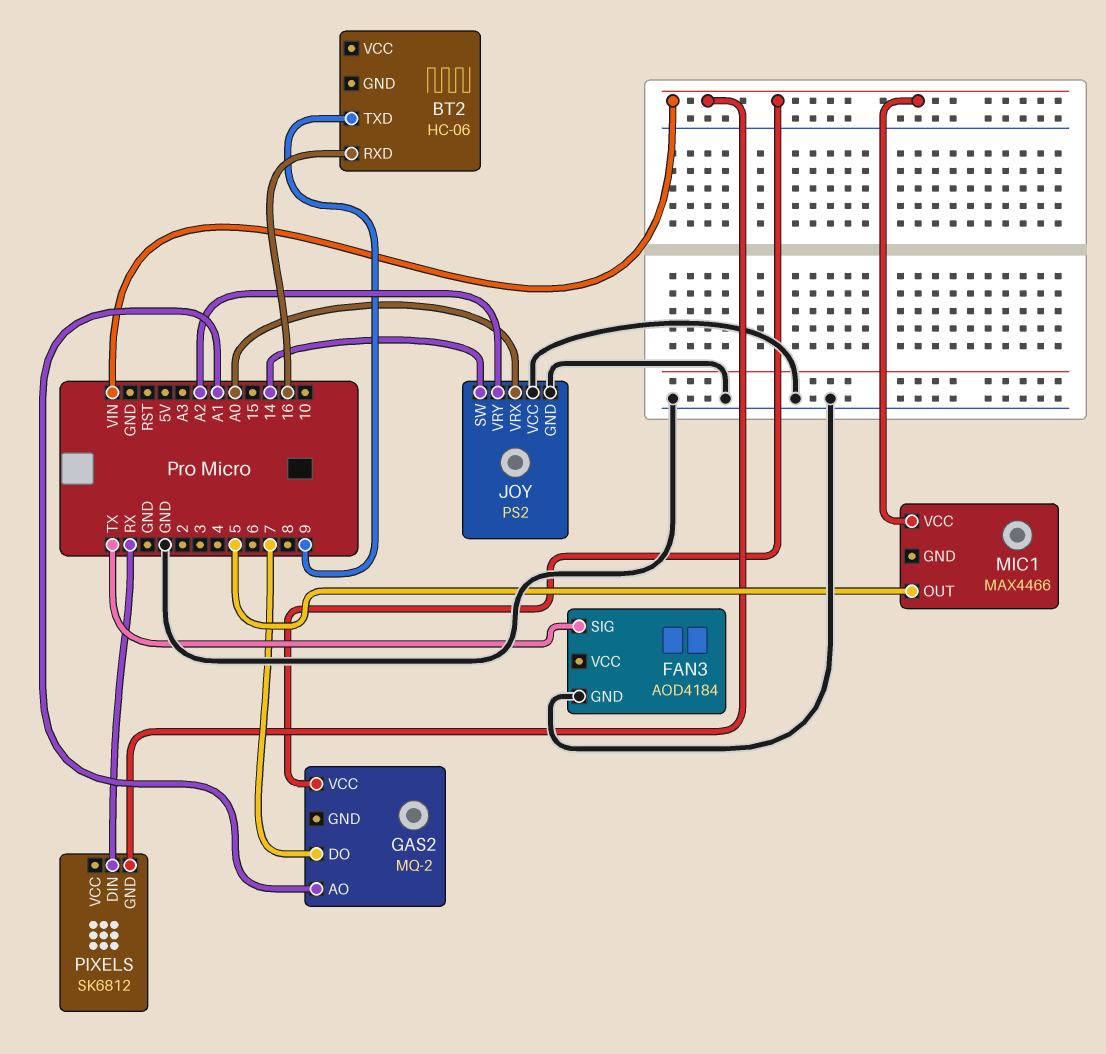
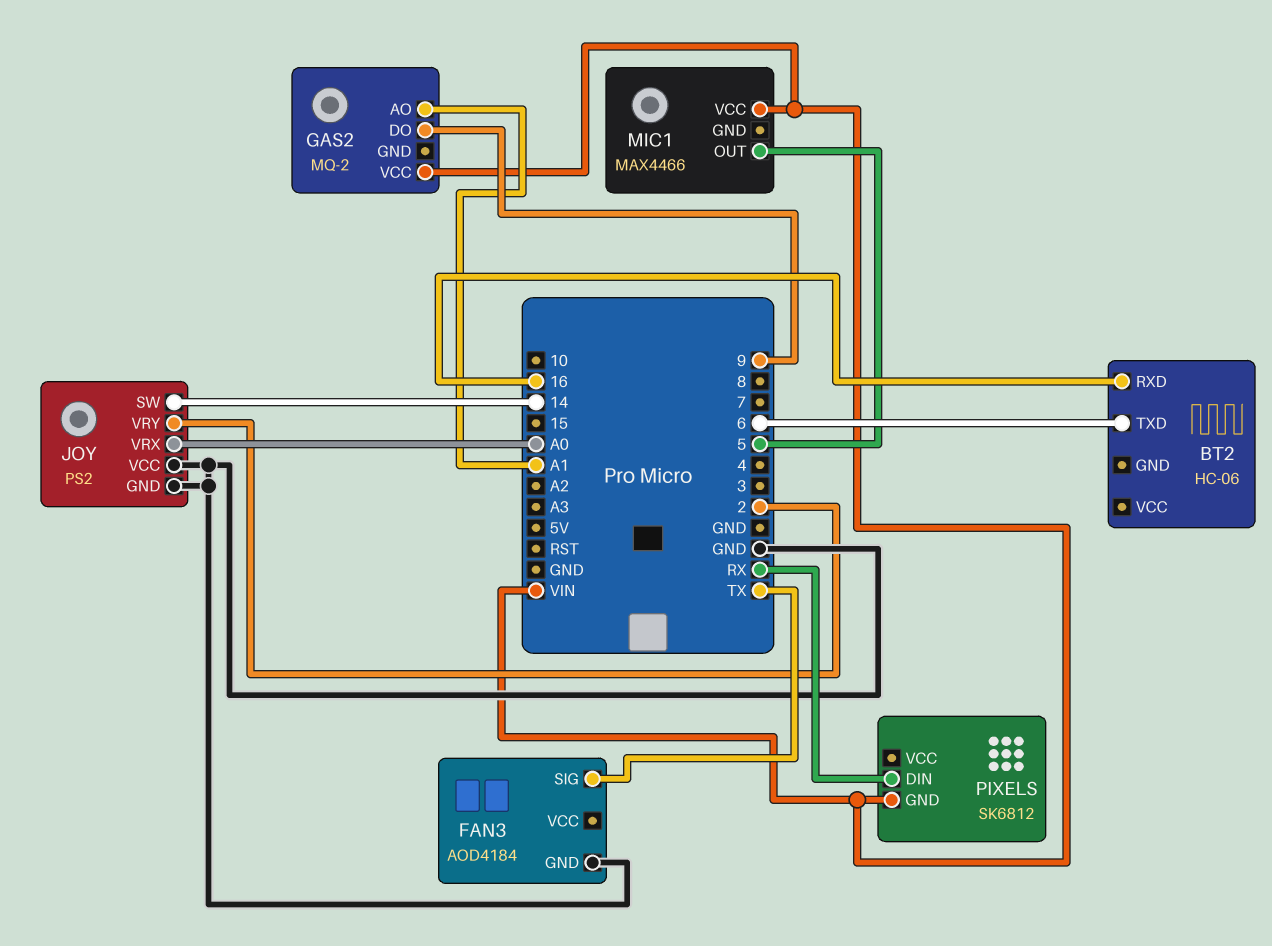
BT2 pin TXD: 9 -> 6
GAS2 pin DO: 7 -> 9
JOY pin VRY: A2 -> 2

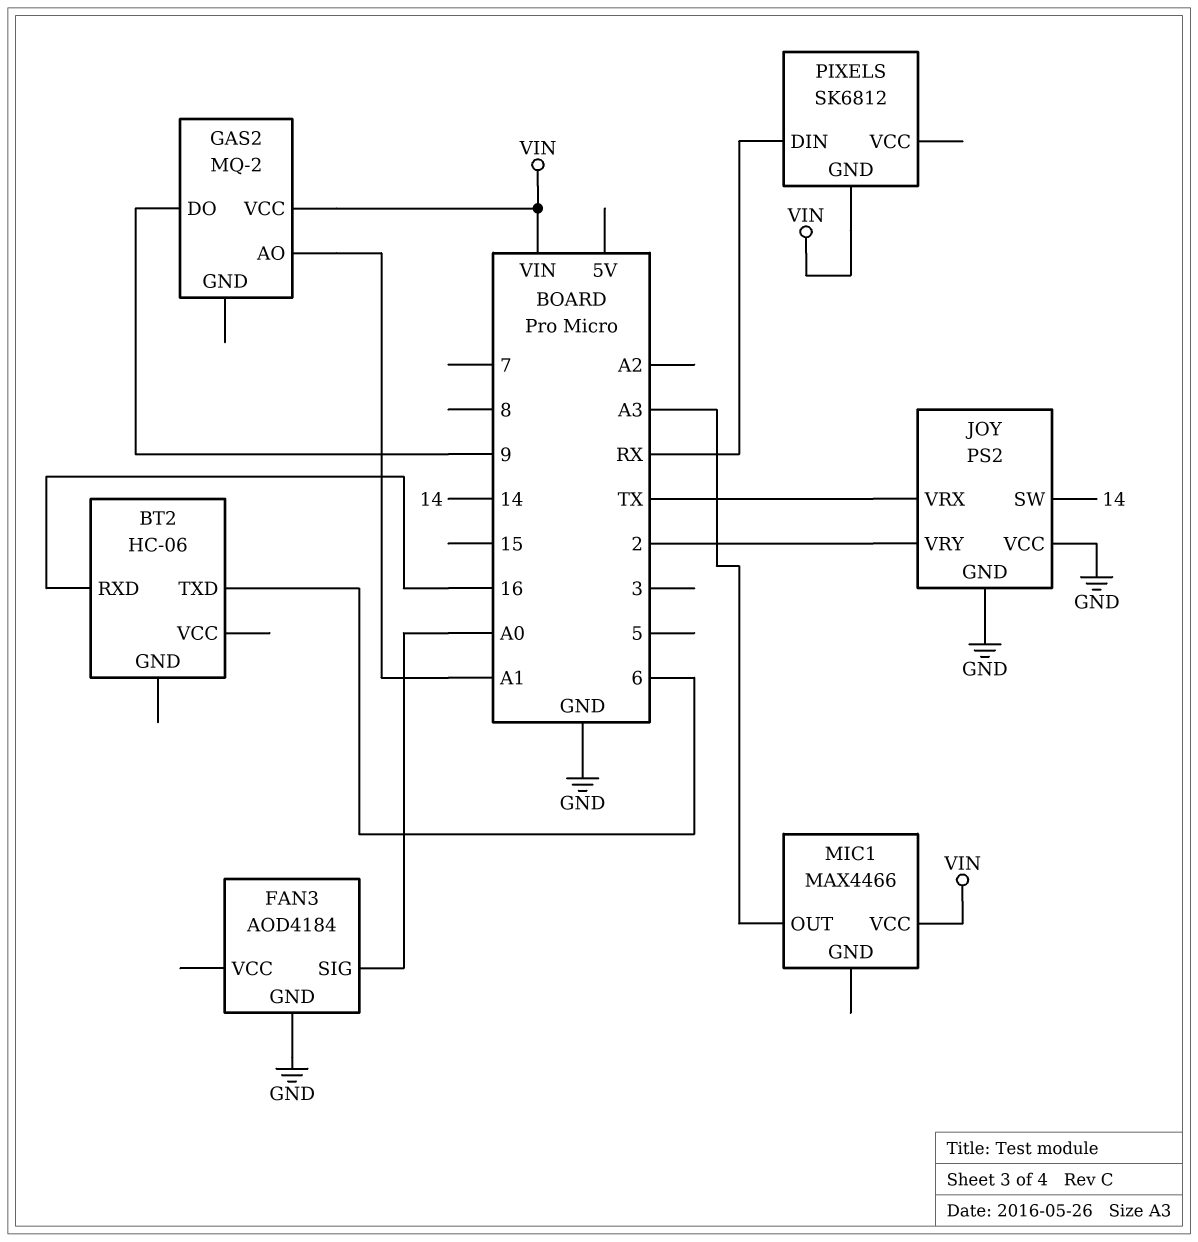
FAN3 pin SIG: TX -> A0
JOY pin VRX: A0 -> TX
MIC1 pin OUT: 5 -> A3

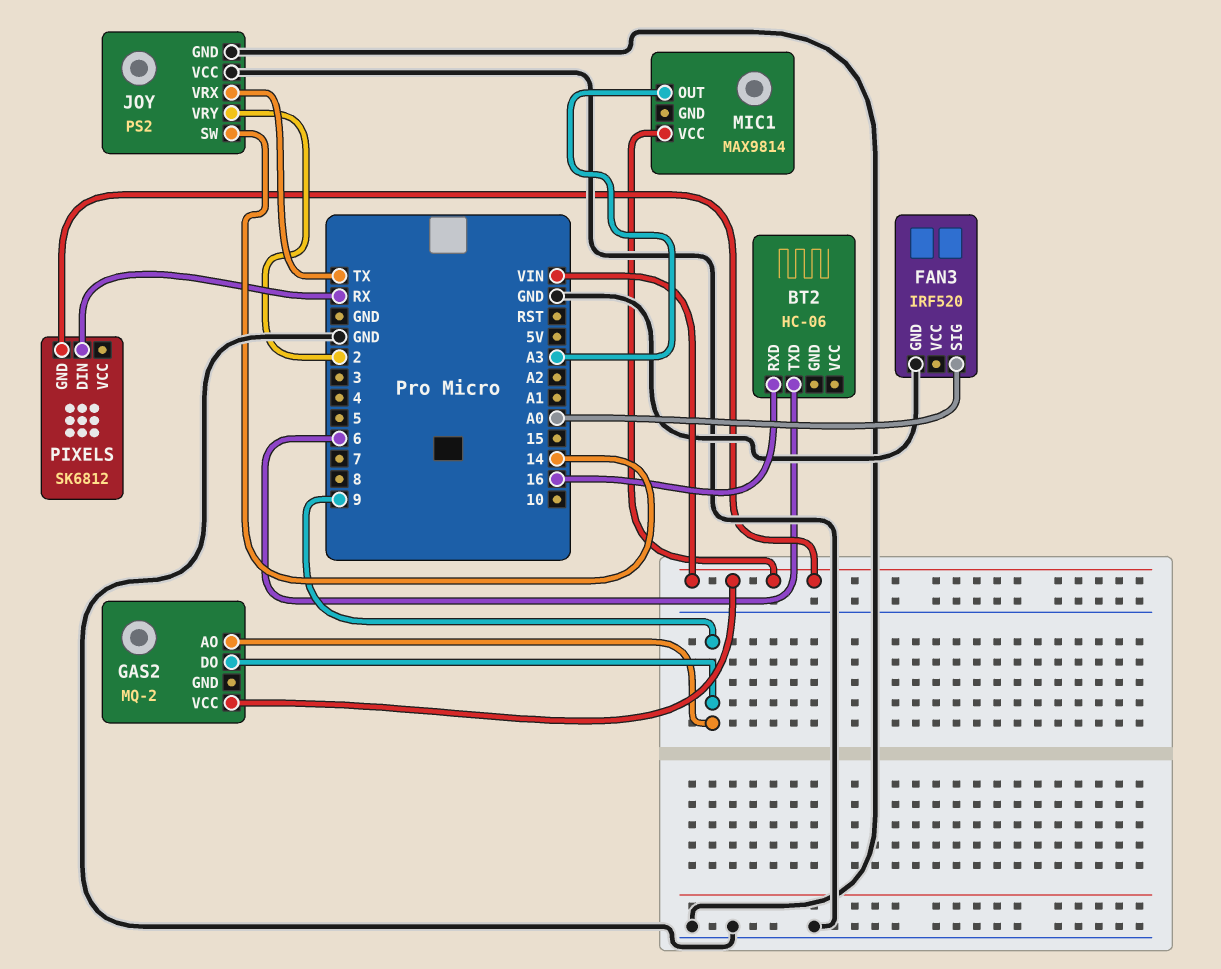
FAN3: AOD4184 -> IRF520
GAS2 pin AO: A1 -> 9
MIC1: MAX4466 -> MAX9814

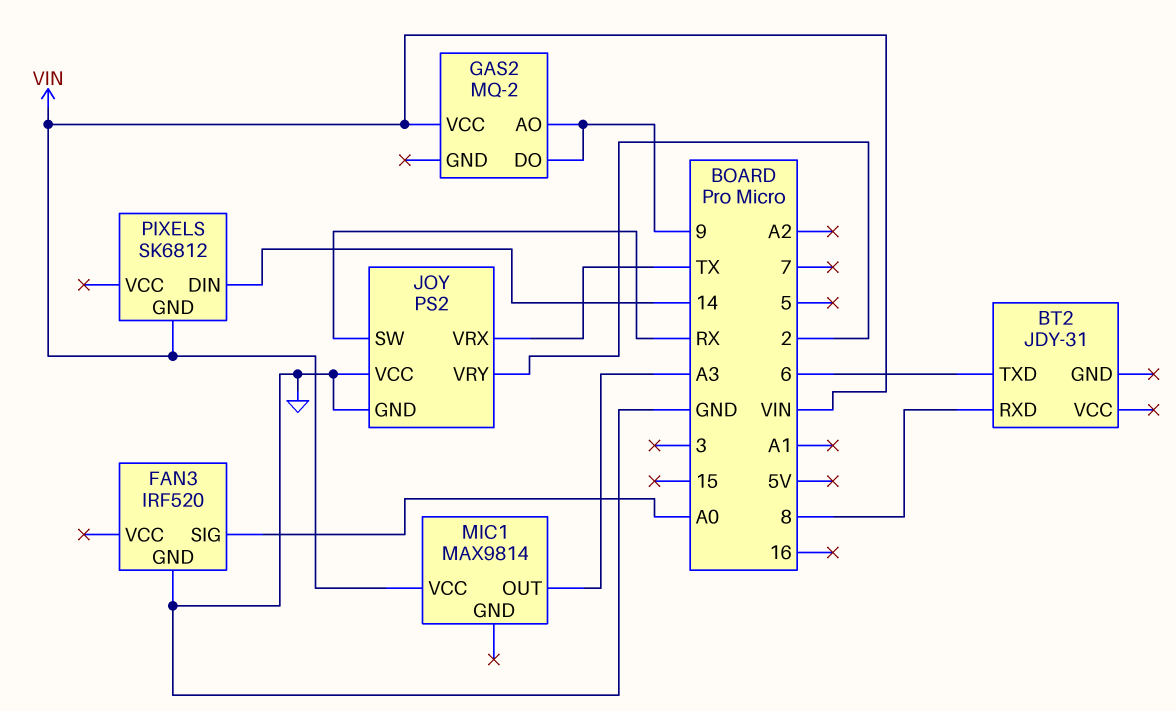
BT2: HC-06 -> JDY-31
BT2 pin RXD: 16 -> 8
JOY pin SW: 14 -> RX
PIXELS pin DIN: RX -> 14

